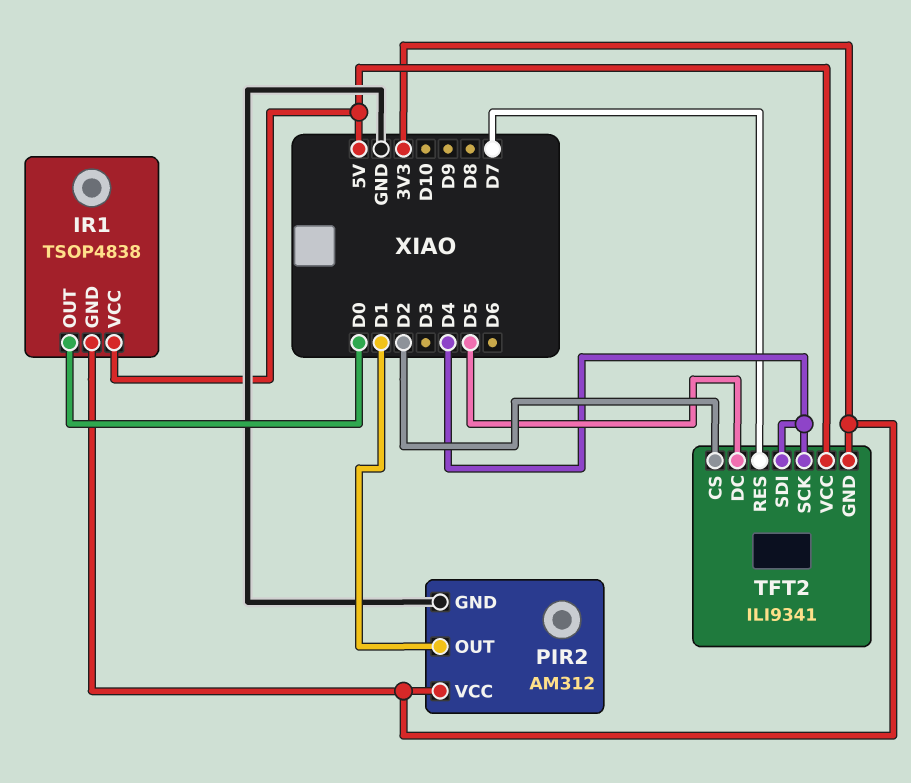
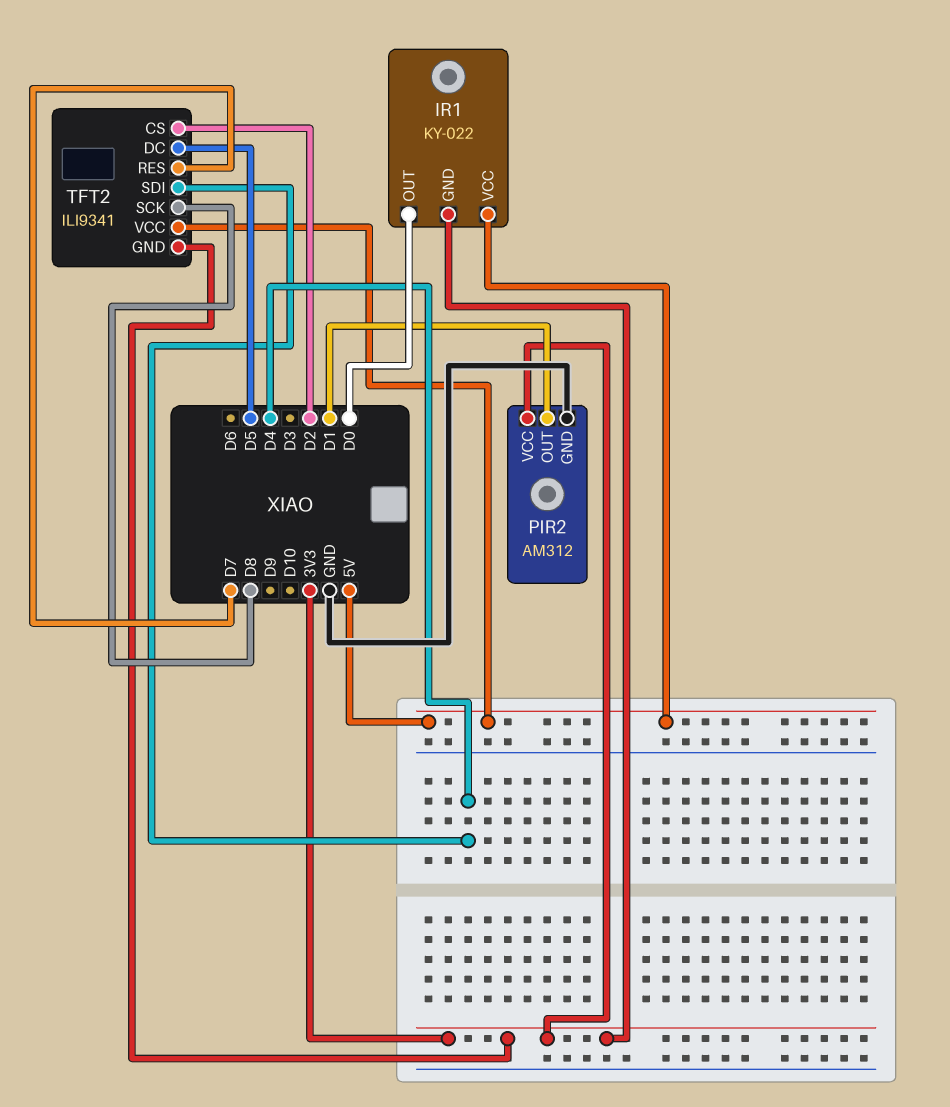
IR1: TSOP4838 -> KY-022
TFT2 pin SCK: D4 -> D8

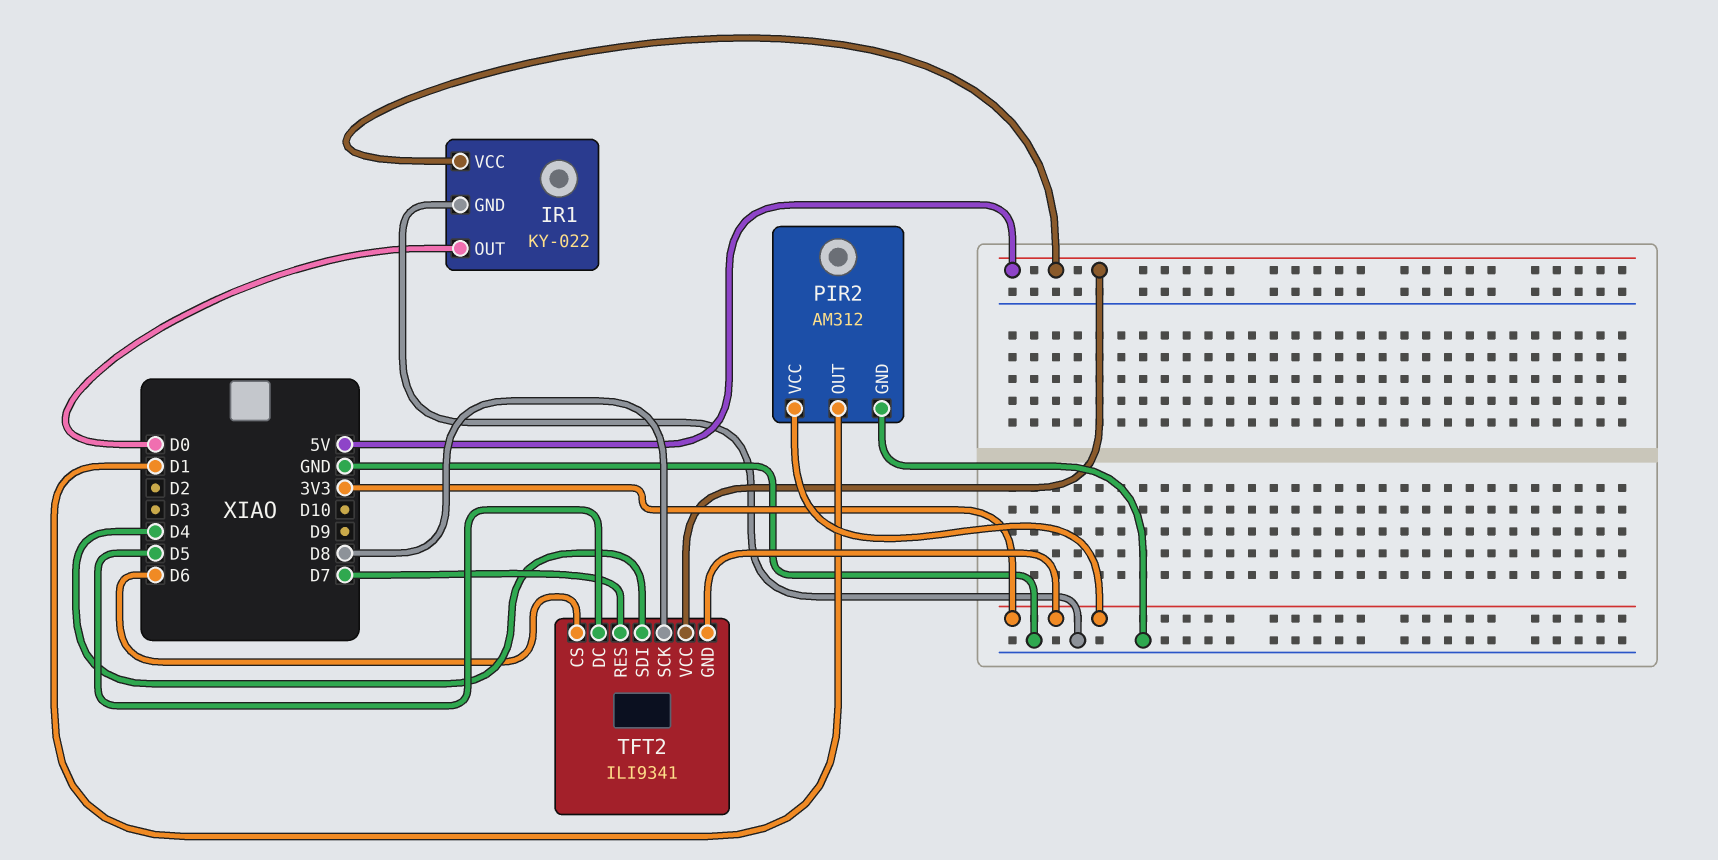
IR1 pin GND: 3V3 -> GND
TFT2 pin CS: D2 -> D6

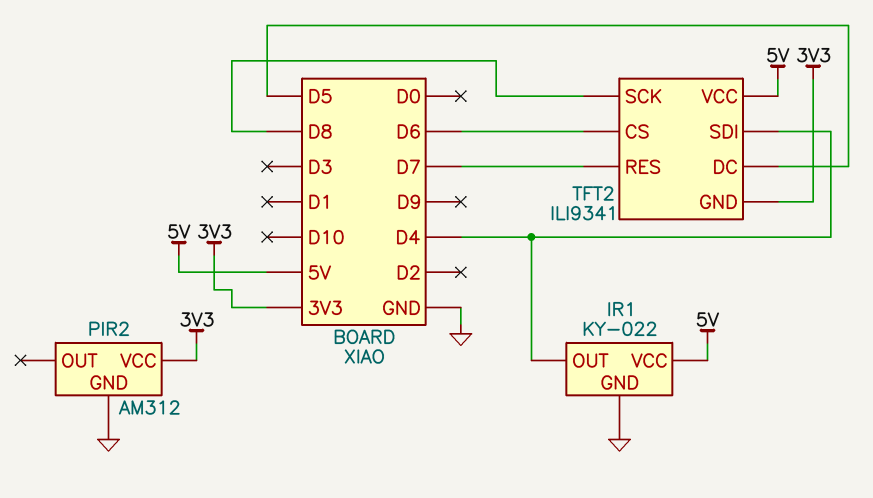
IR1 pin OUT: D0 -> D4
PIR2 pin OUT: D1 -> none

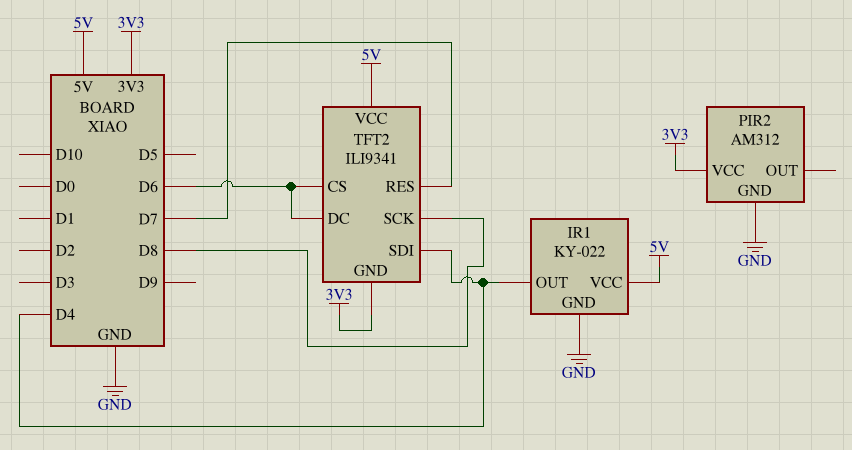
TFT2 pin DC: D5 -> D6

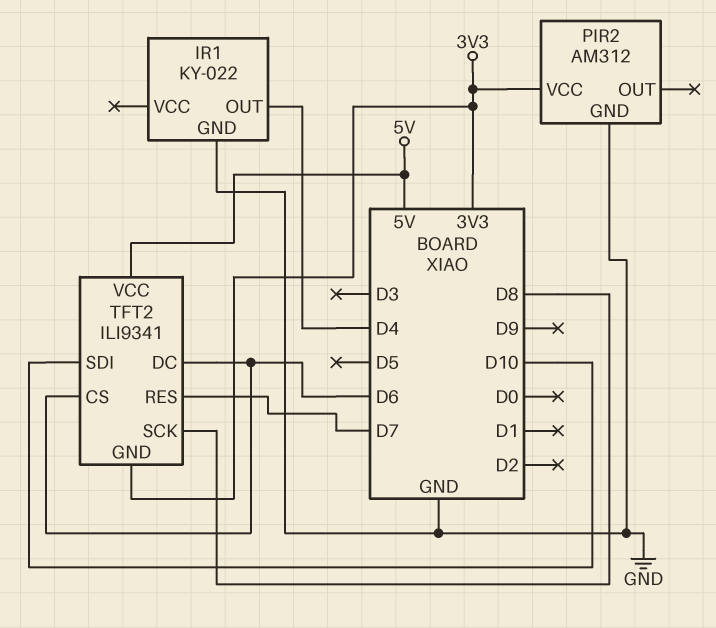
IR1 pin VCC: 5V -> none
TFT2 pin SDI: D4 -> D10

